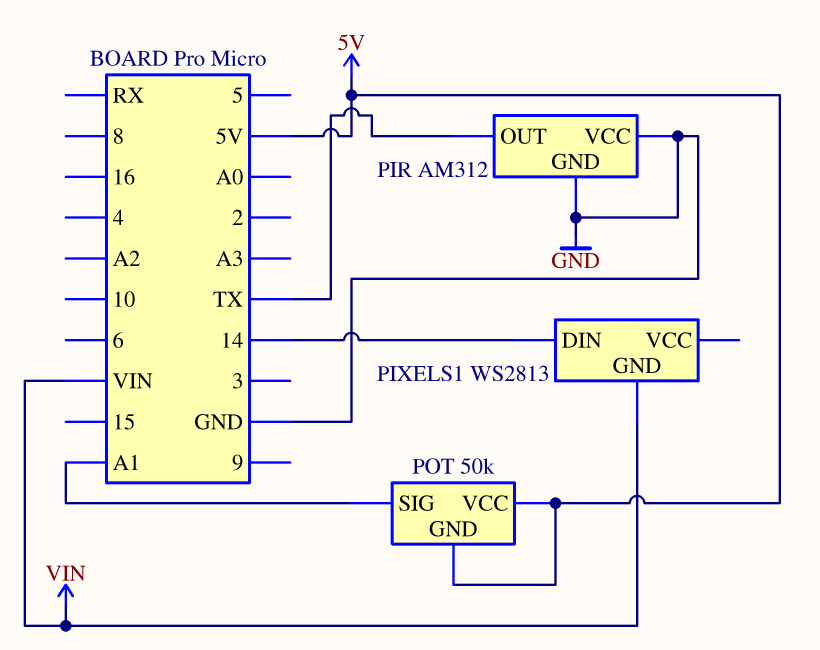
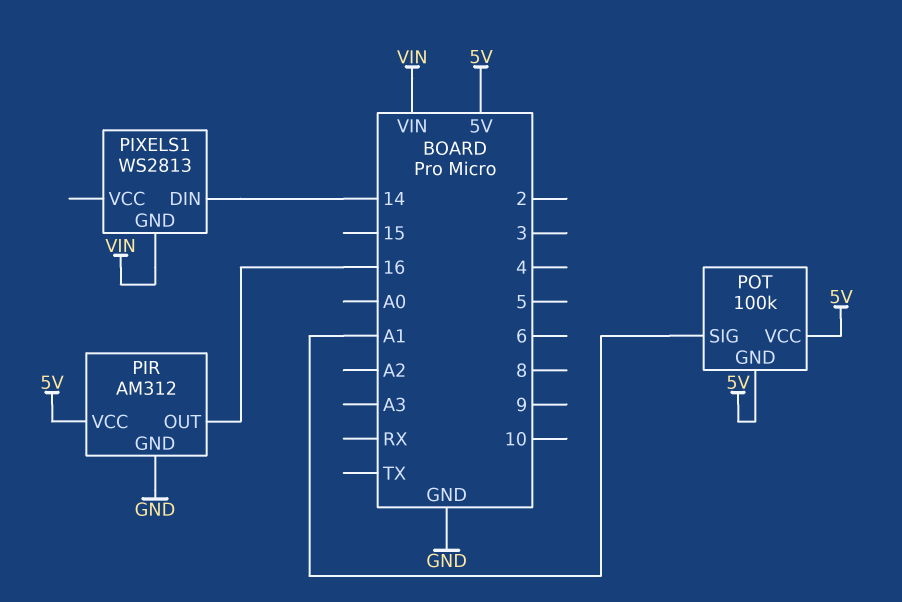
PIR pin OUT: TX -> 16
PIR pin VCC: GND -> 5V
POT: 50k -> 100k

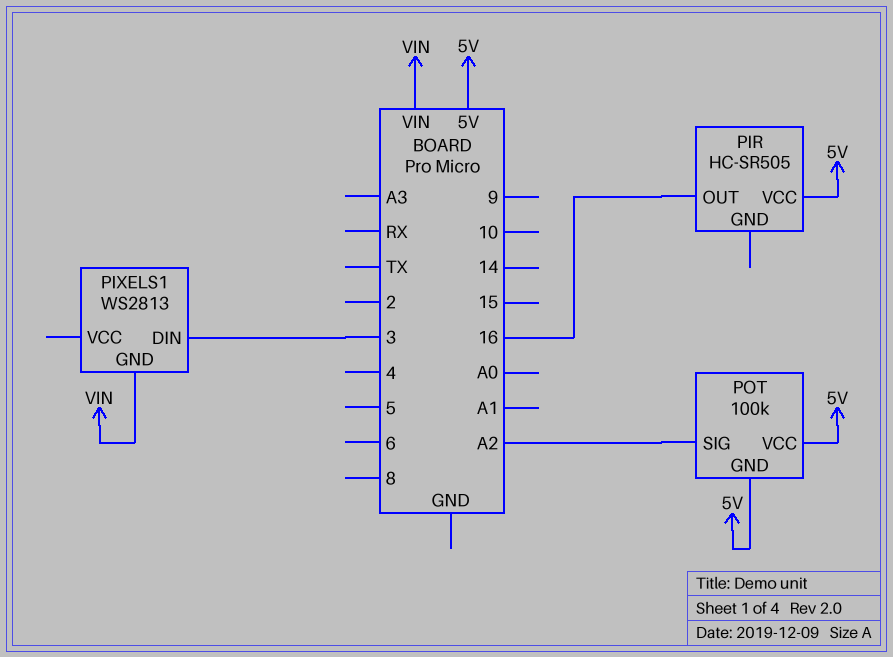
PIR: AM312 -> HC-SR505
PIR pin GND: GND -> none
PIXELS1 pin DIN: 14 -> 3
POT pin SIG: A1 -> A2

